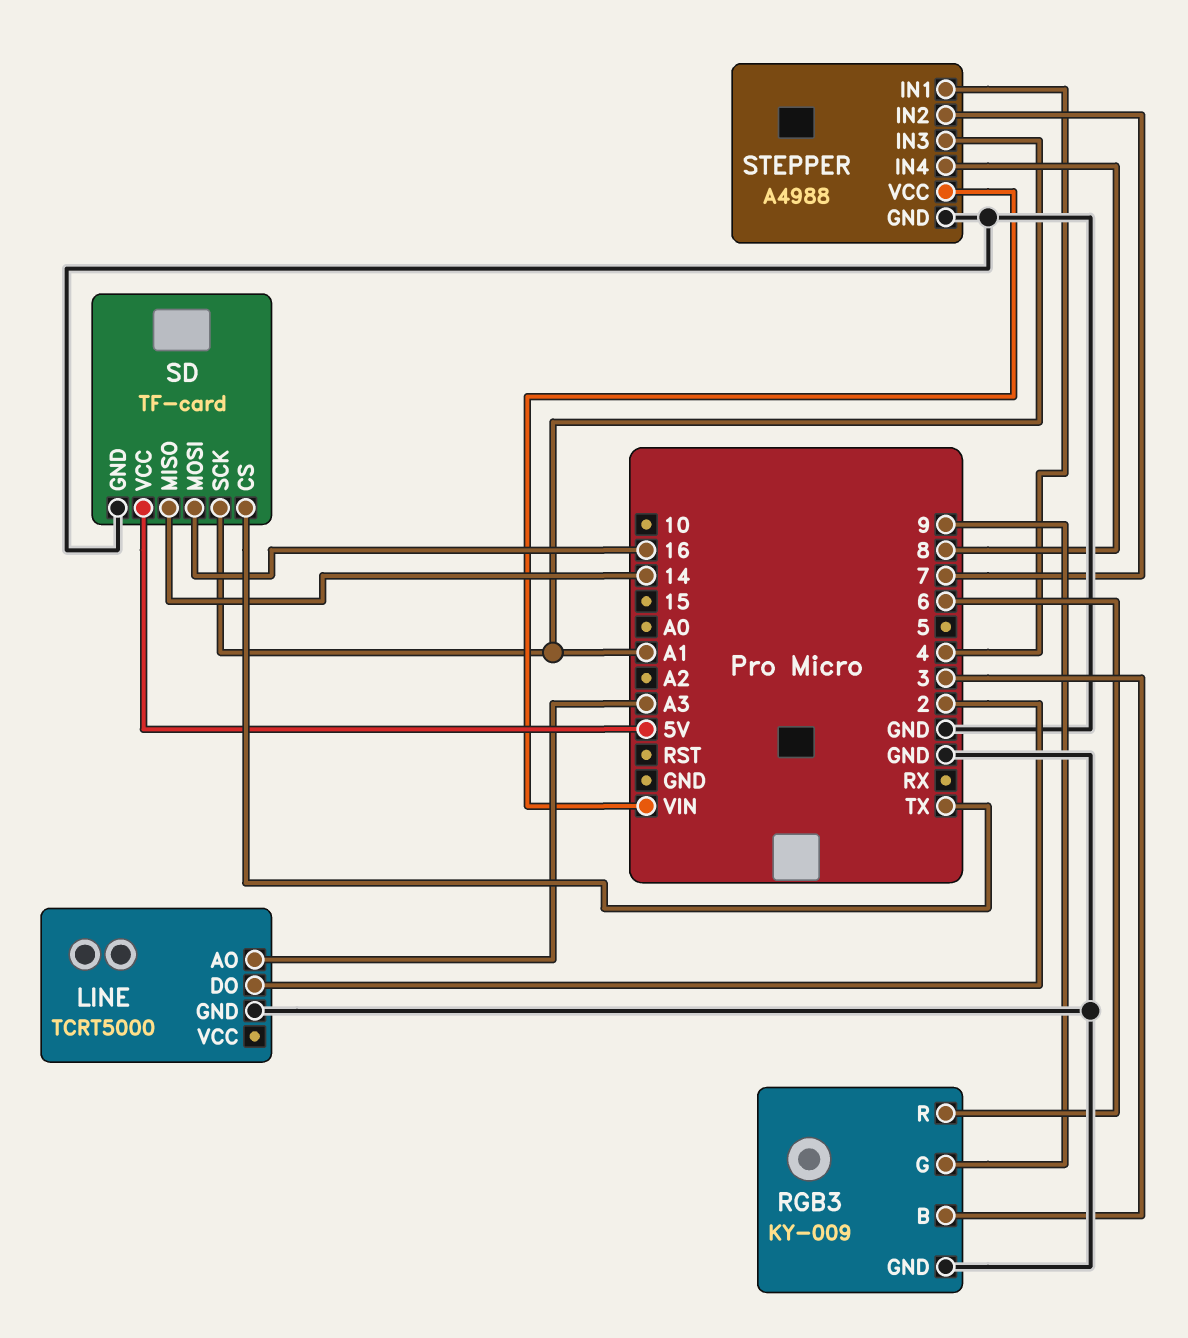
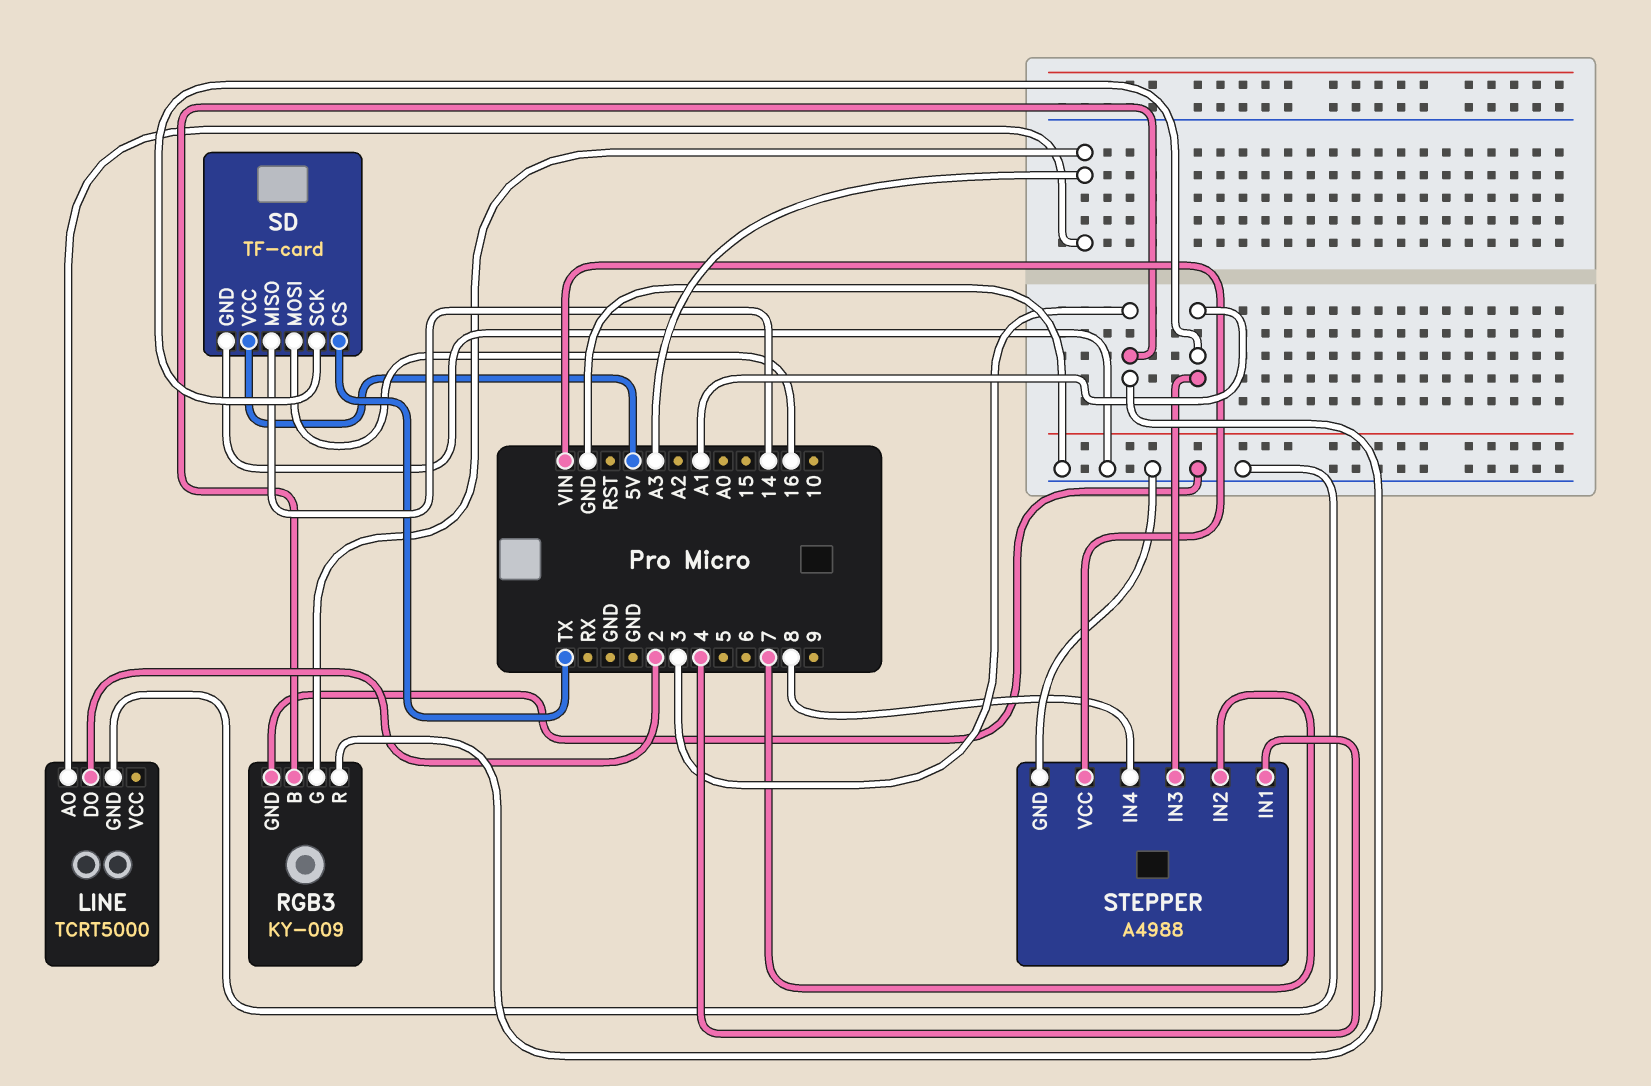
RGB3 pin G: 9 -> A3
RGB3 pin R: 6 -> 3

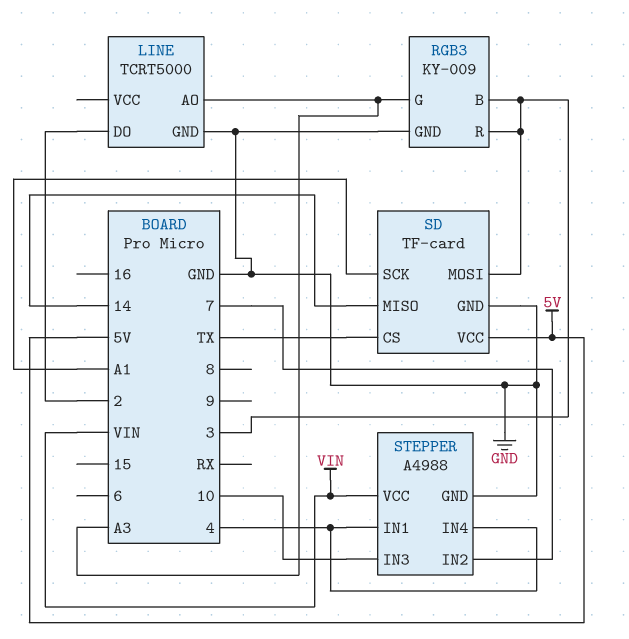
SD pin MOSI: 16 -> 3
STEPPER pin IN3: A1 -> 10
STEPPER pin IN4: 8 -> 4

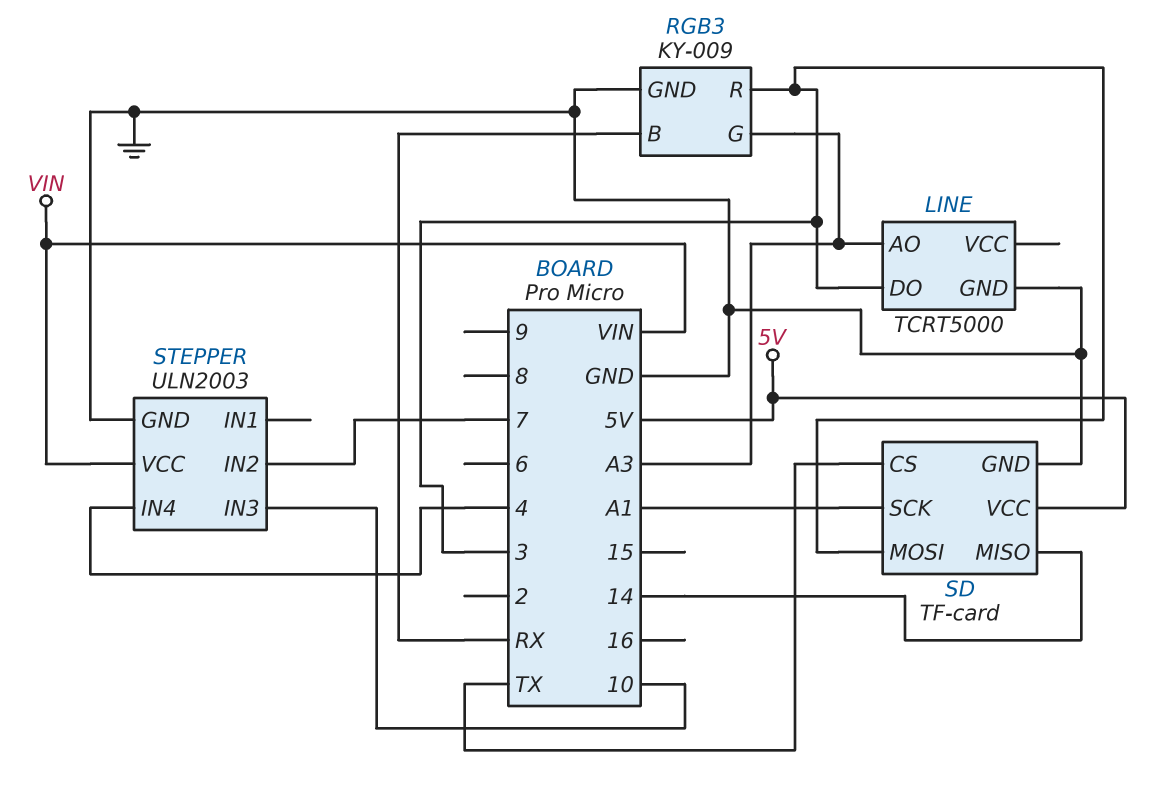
LINE pin DO: 2 -> 3
RGB3 pin B: 3 -> RX
STEPPER: A4988 -> ULN2003
STEPPER pin IN1: 4 -> none

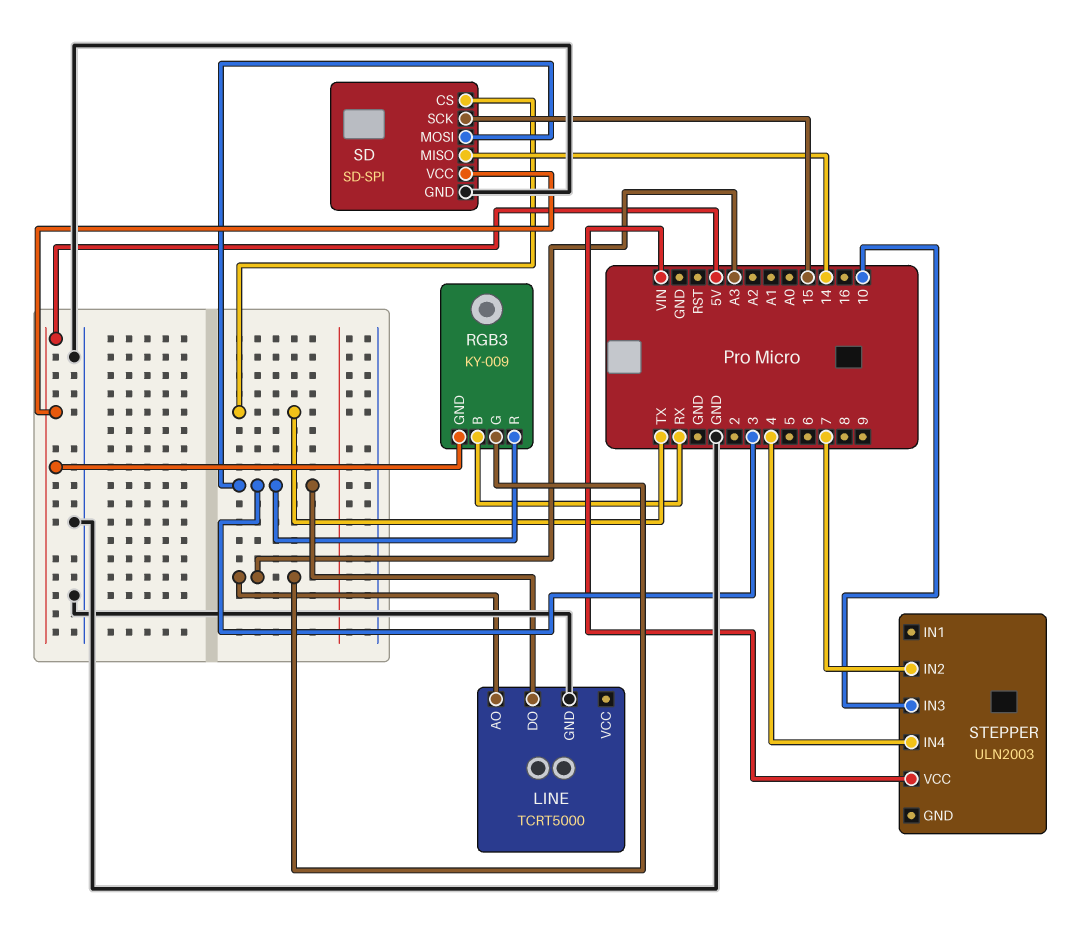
RGB3 pin GND: GND -> 5V
SD: TF-card -> SD-SPI
SD pin SCK: A1 -> 15
STEPPER pin GND: GND -> none

